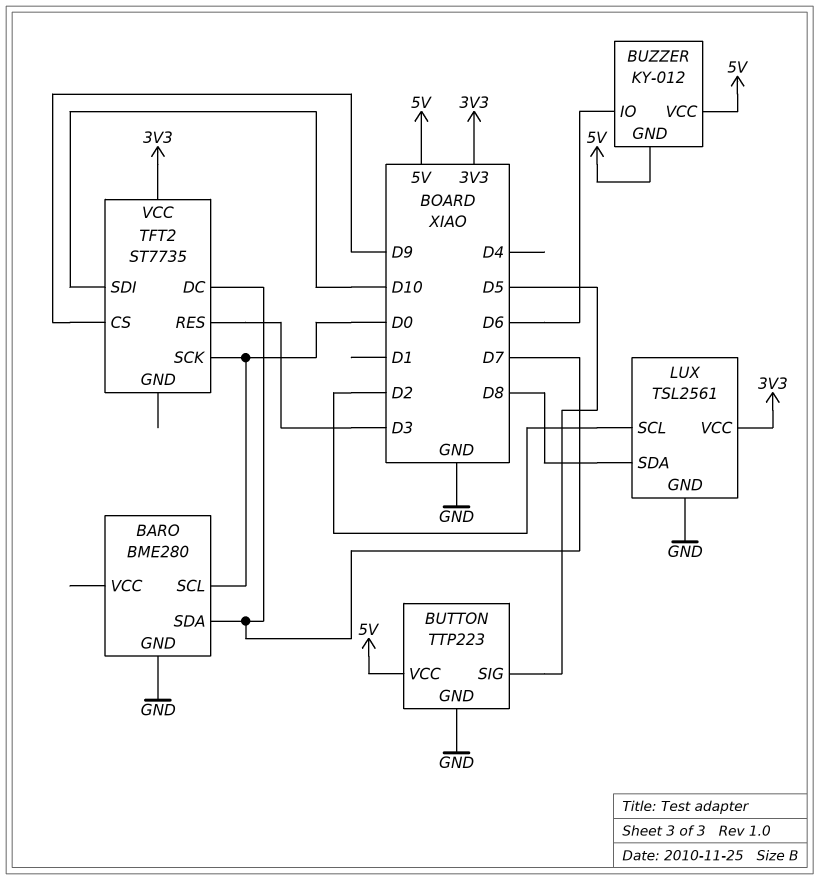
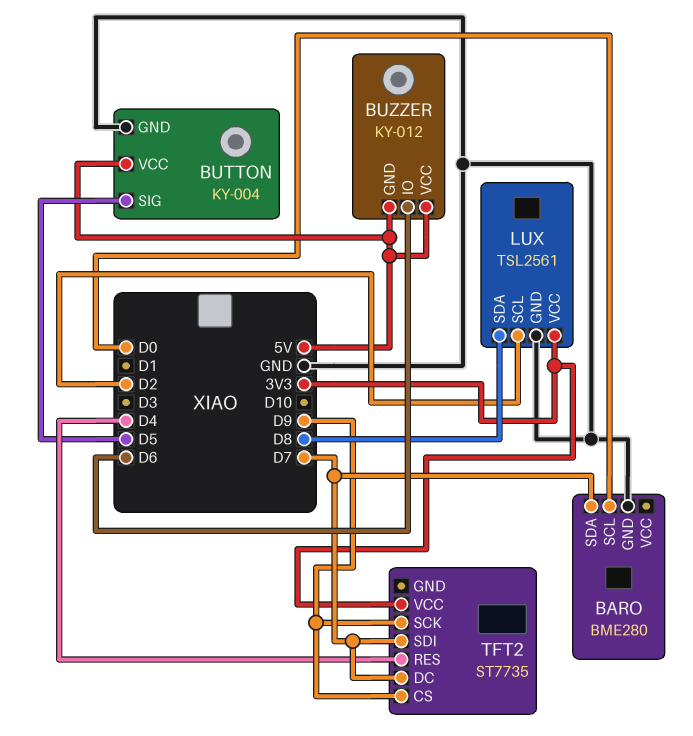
BUTTON: TTP223 -> KY-004
TFT2 pin RES: D3 -> D4
TFT2 pin SCK: D0 -> D9
TFT2 pin SDI: D10 -> D7

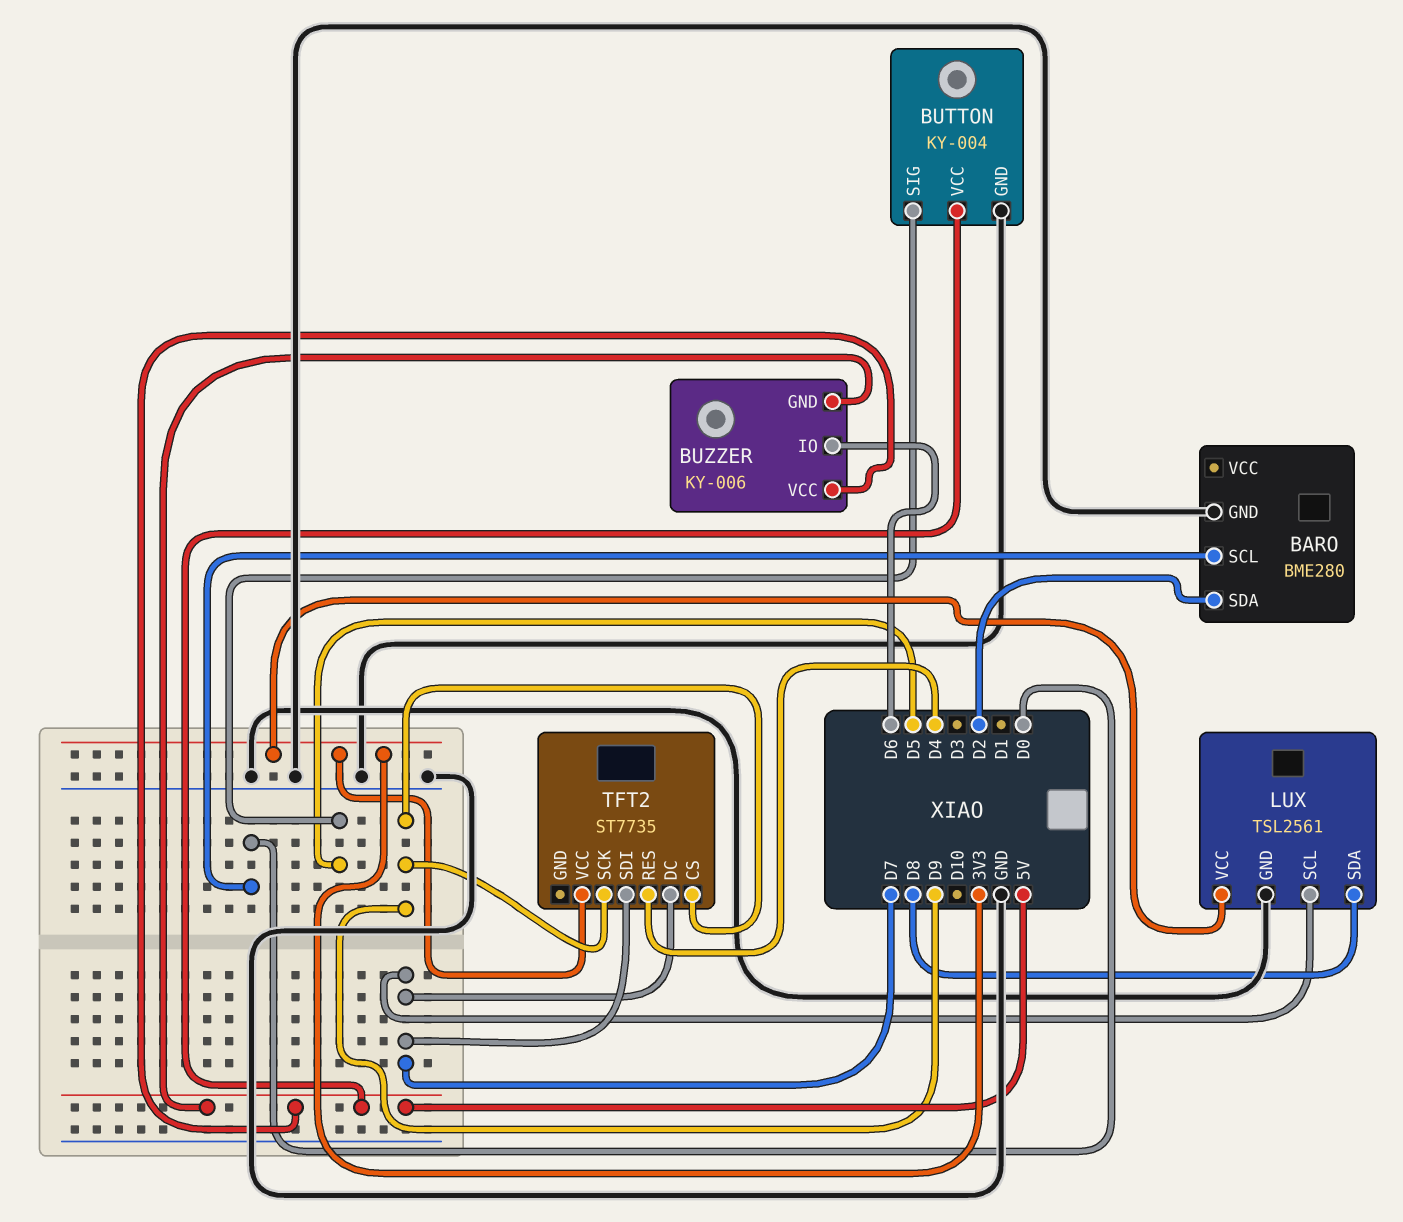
BARO pin SDA: D7 -> D2
BUZZER: KY-012 -> KY-006
LUX pin SCL: D2 -> D7

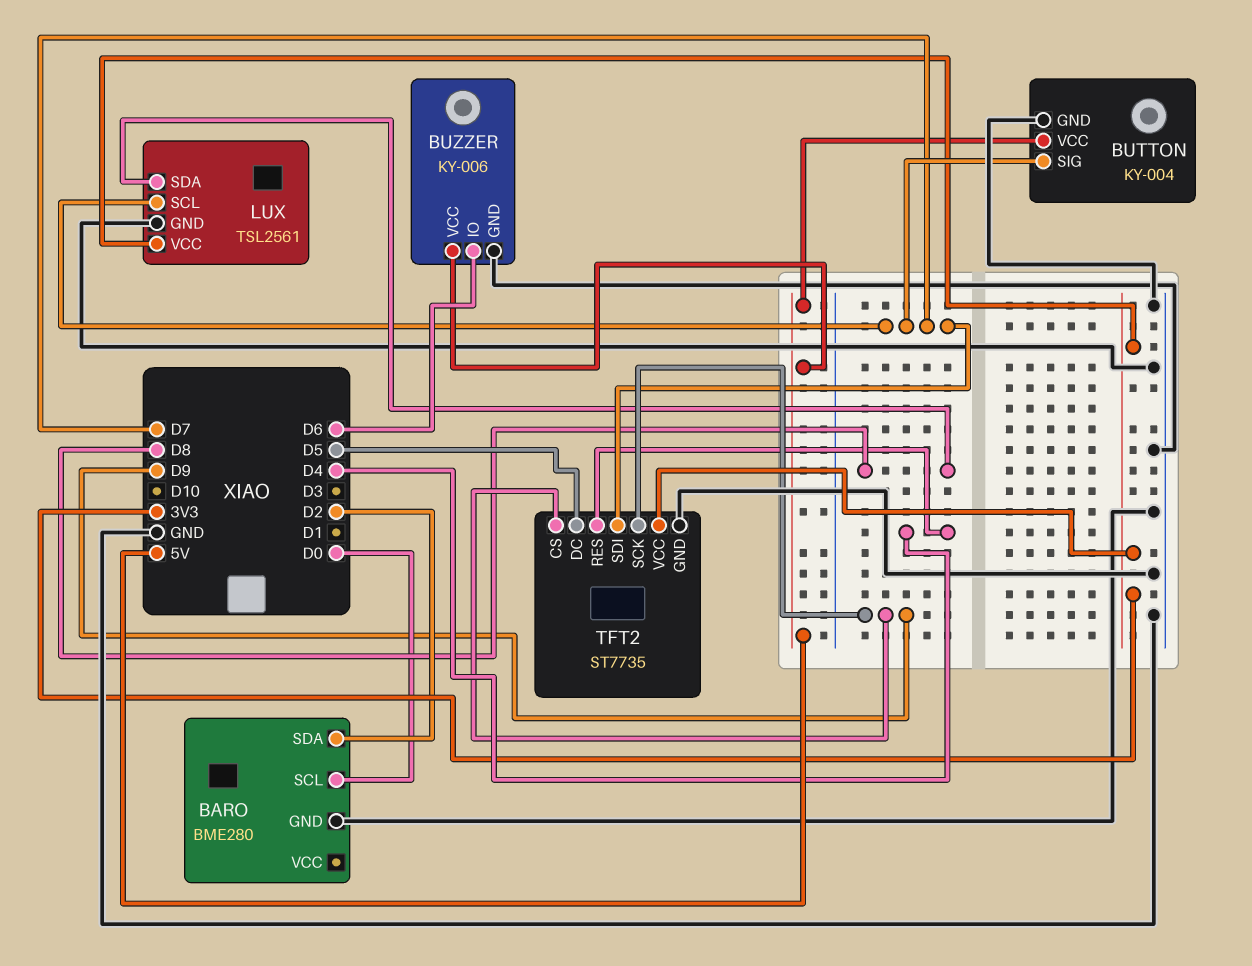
BUTTON pin SIG: D5 -> D7
BUZZER pin GND: 5V -> GND
TFT2 pin DC: D7 -> D5
TFT2 pin GND: none -> GND

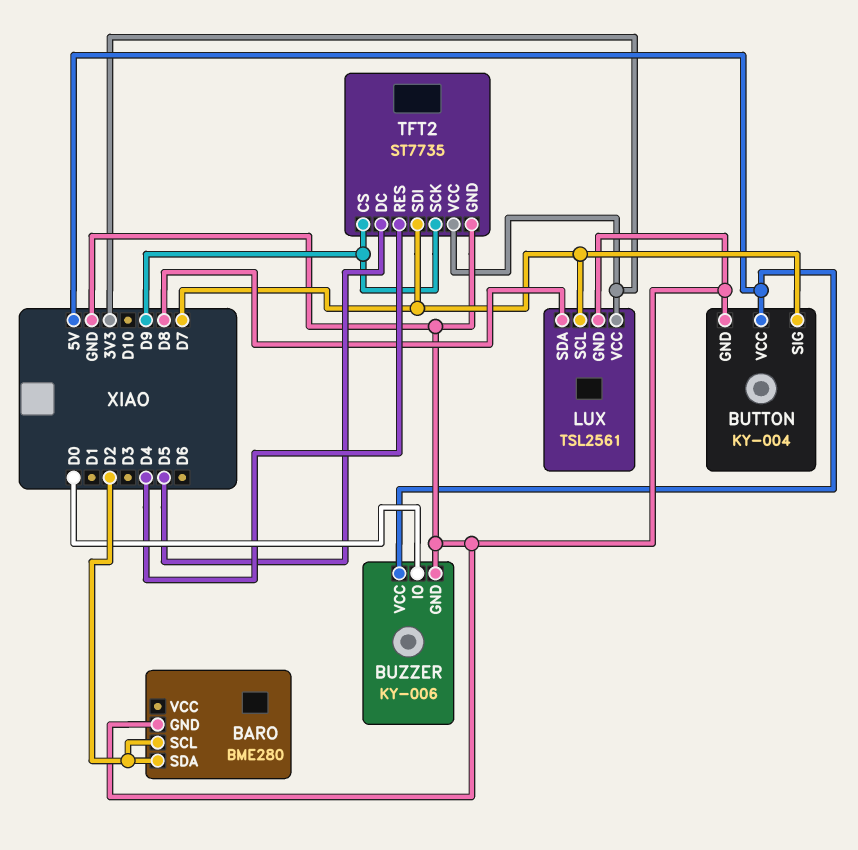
BARO pin SCL: D0 -> D2
BUZZER pin IO: D6 -> D0

